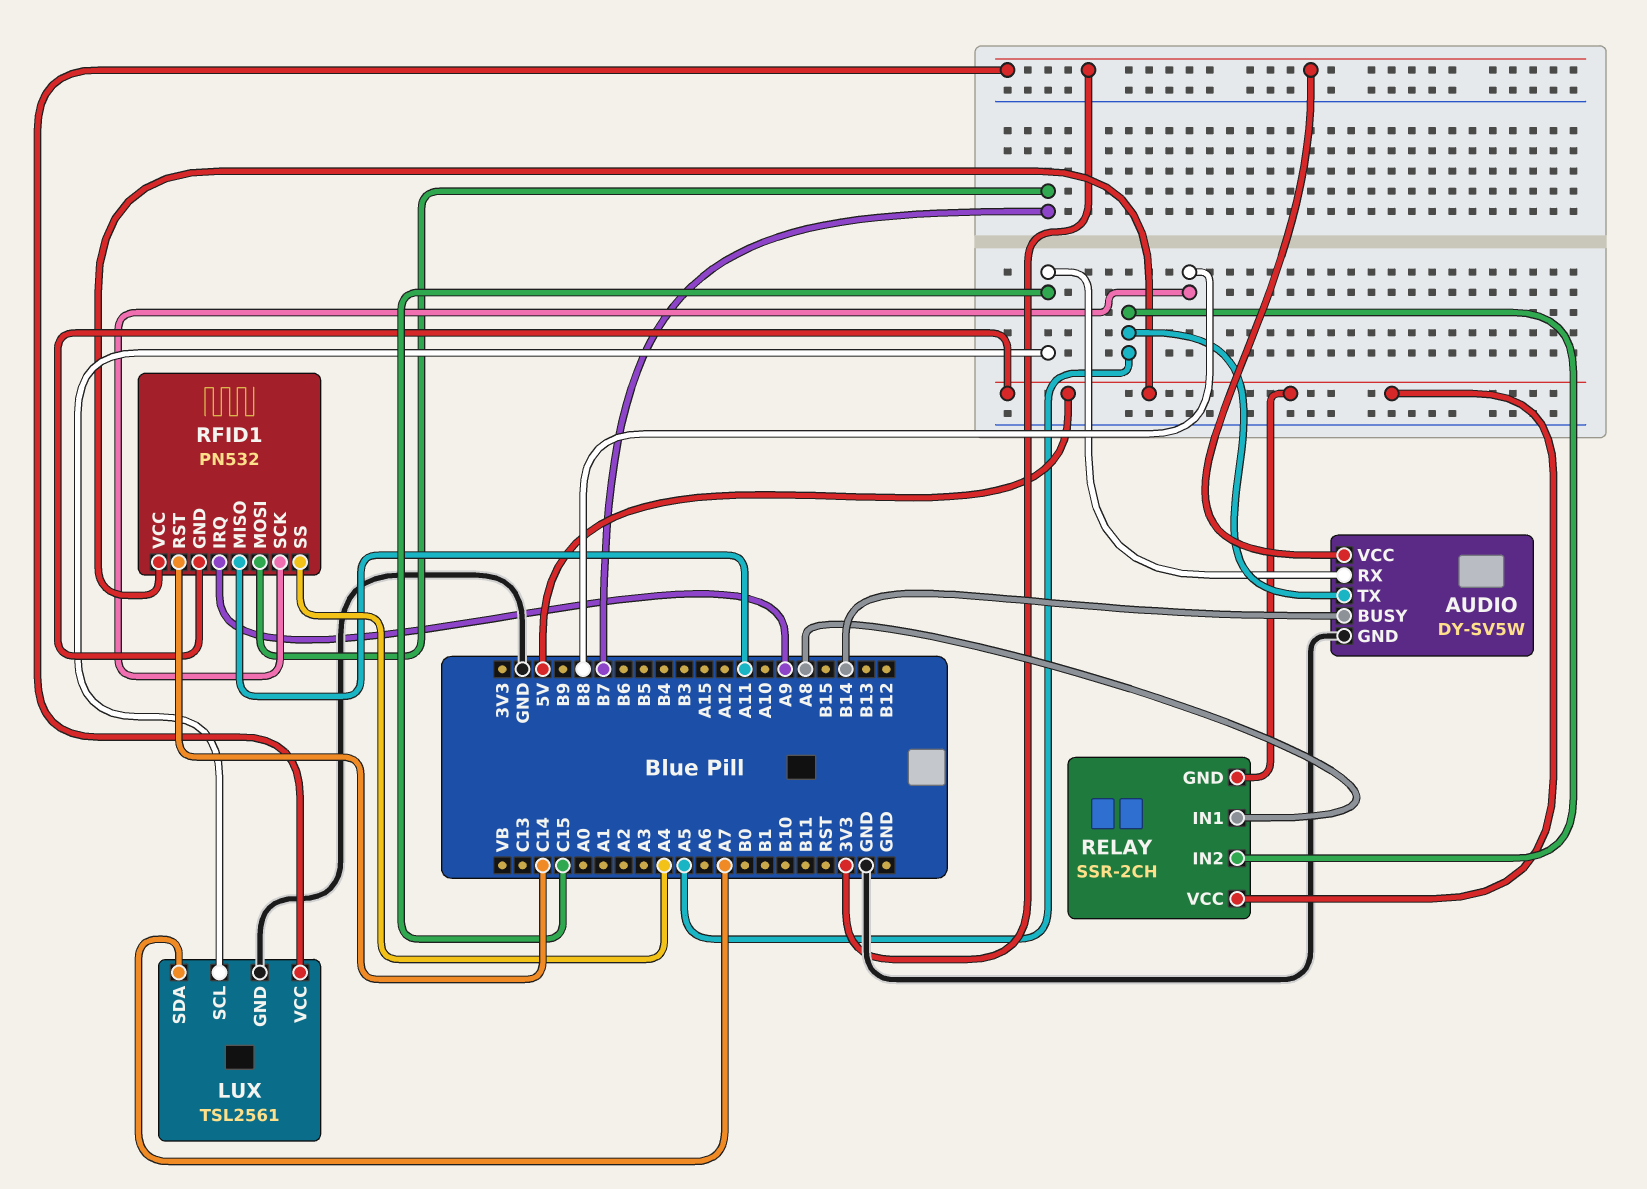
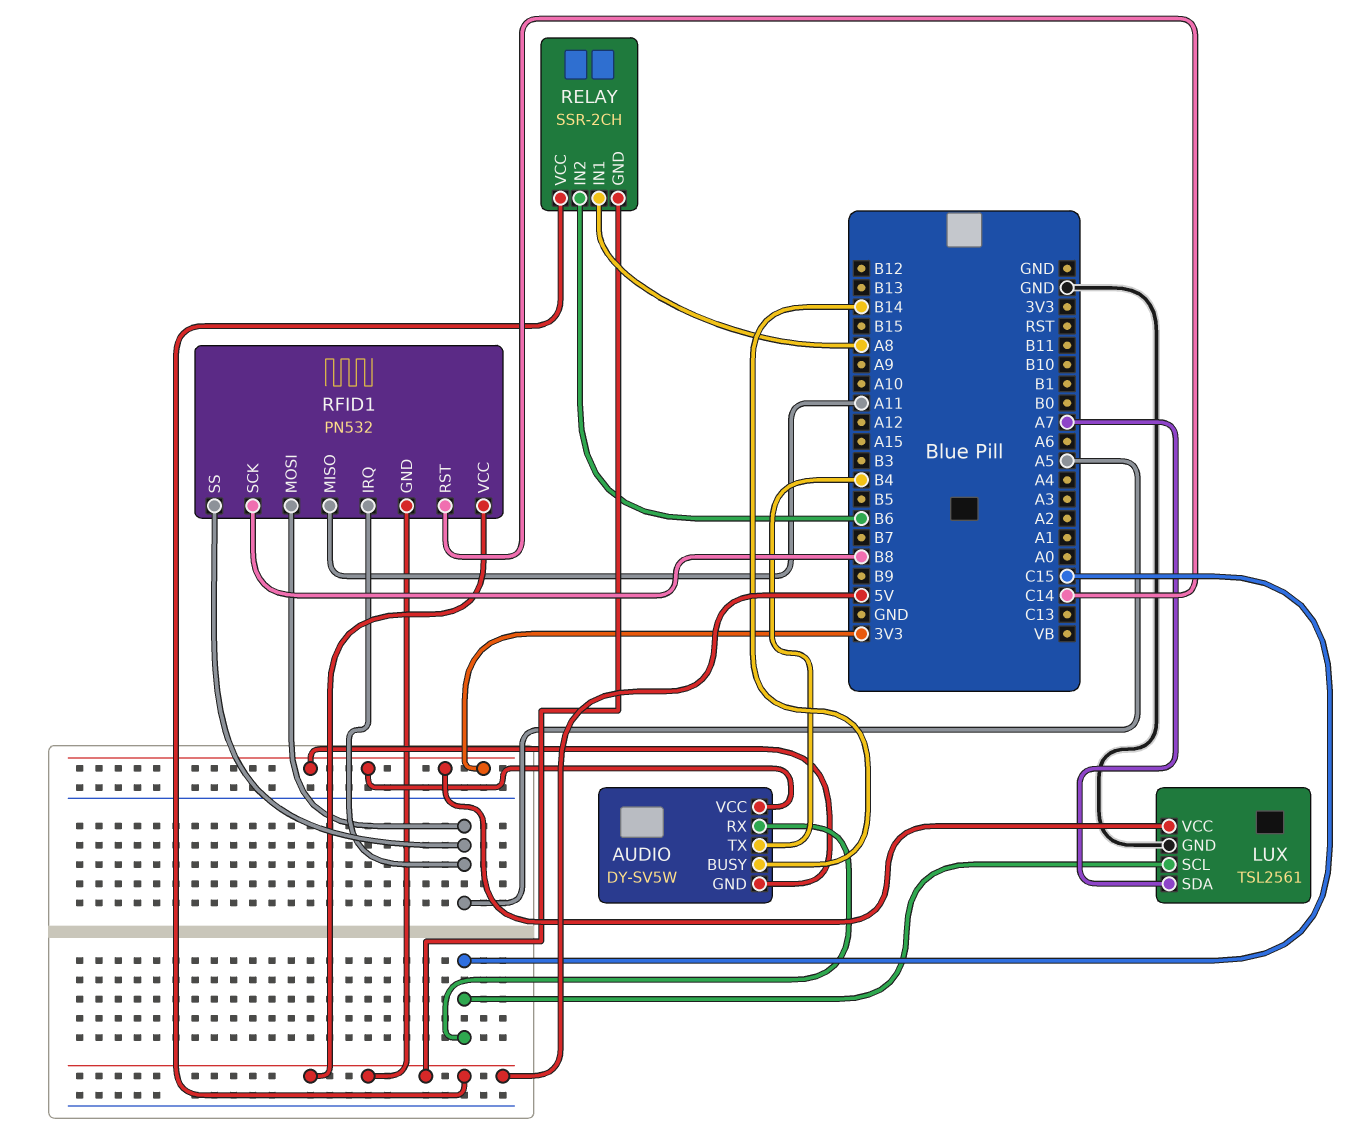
AUDIO pin GND: GND -> 3V3
AUDIO pin TX: A5 -> B4
RELAY pin IN2: A5 -> B6
RFID1 pin IRQ: A9 -> A5
RFID1 pin MOSI: B7 -> A5
RFID1 pin SS: A4 -> A5

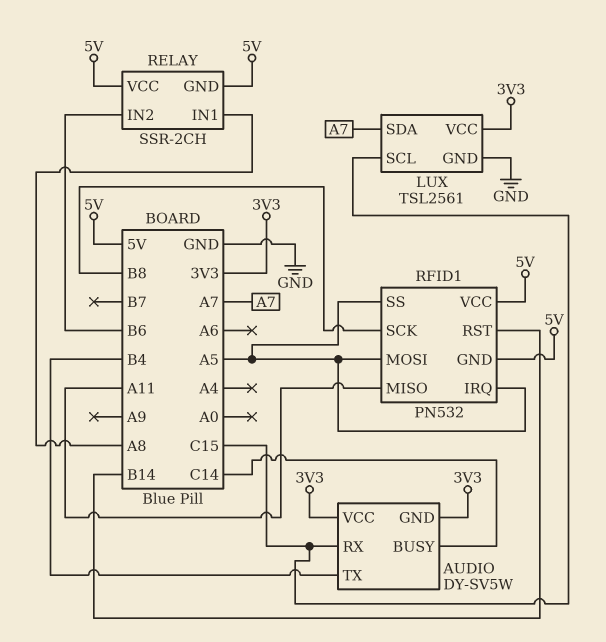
AUDIO pin BUSY: B14 -> C14
RFID1 pin RST: C14 -> B14

